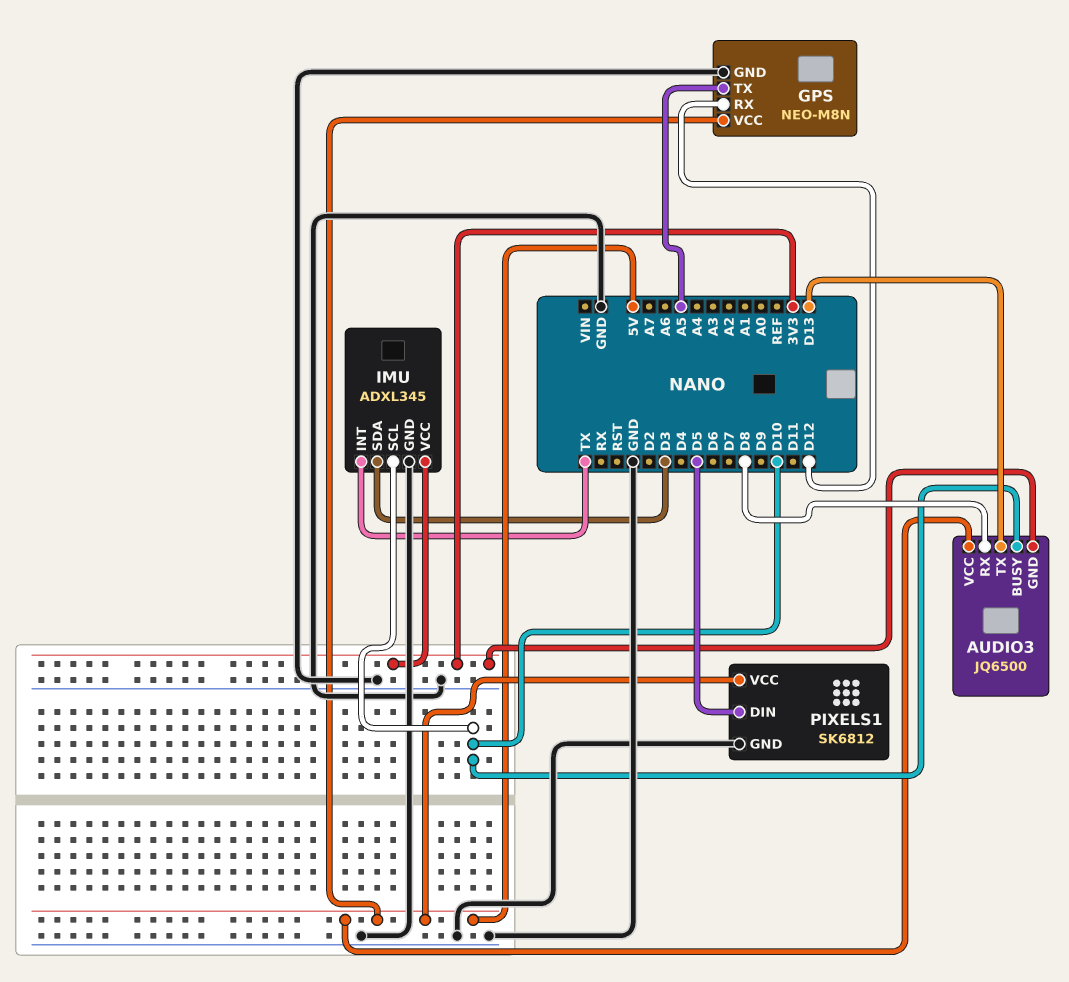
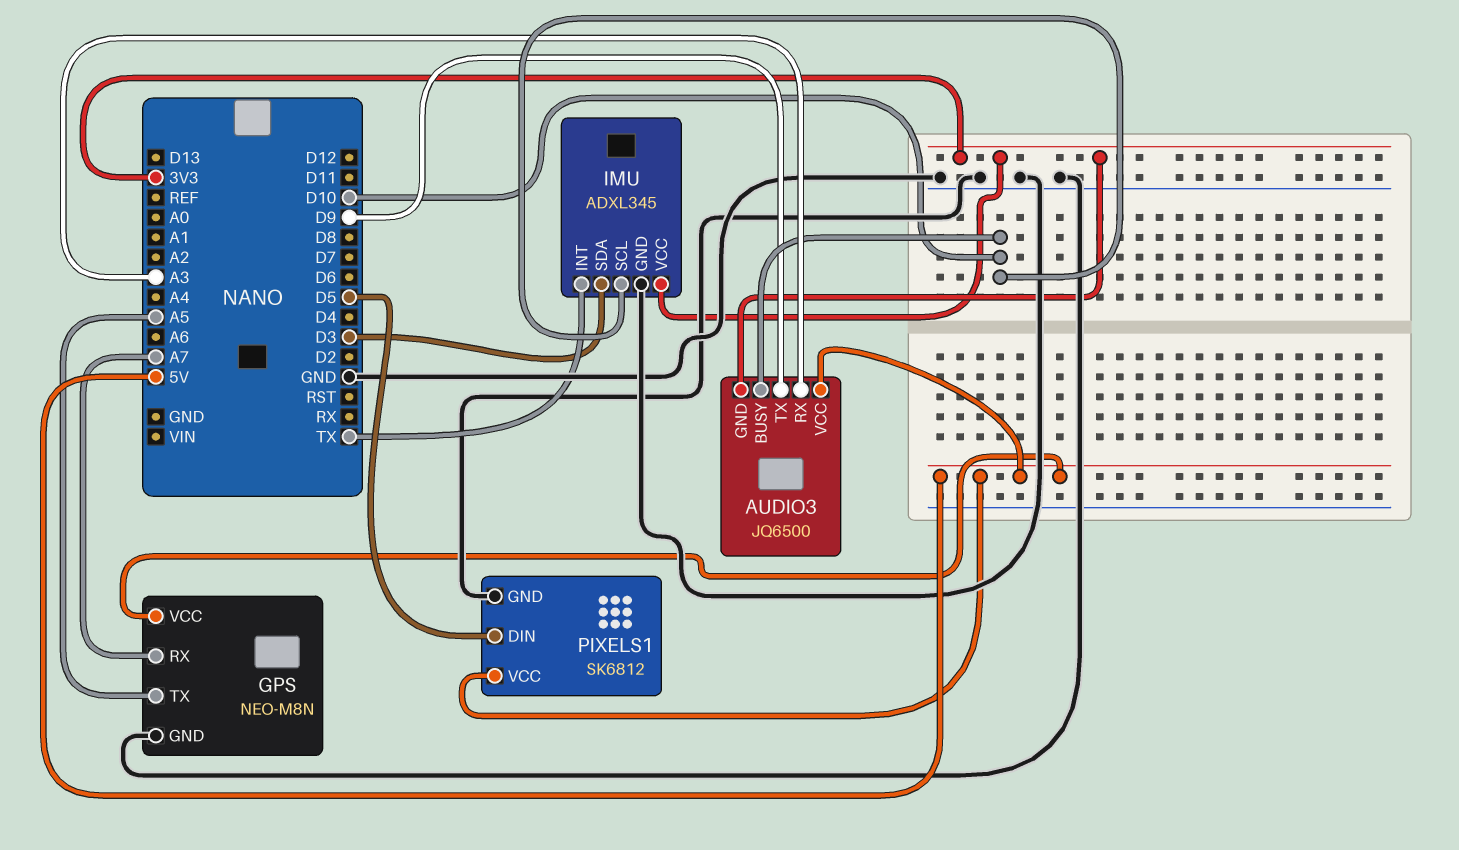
AUDIO3 pin RX: D8 -> A3
AUDIO3 pin TX: D13 -> D9
GPS pin RX: D12 -> A7

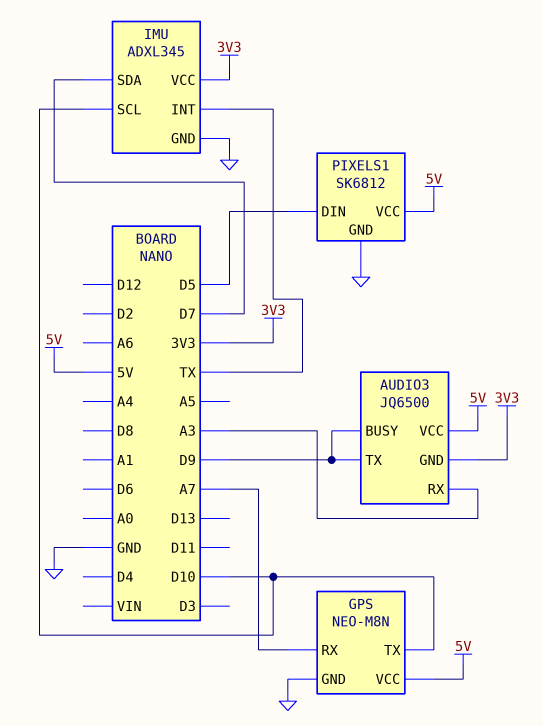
AUDIO3 pin BUSY: D10 -> D9
GPS pin TX: A5 -> D10
IMU pin SDA: D3 -> D7

